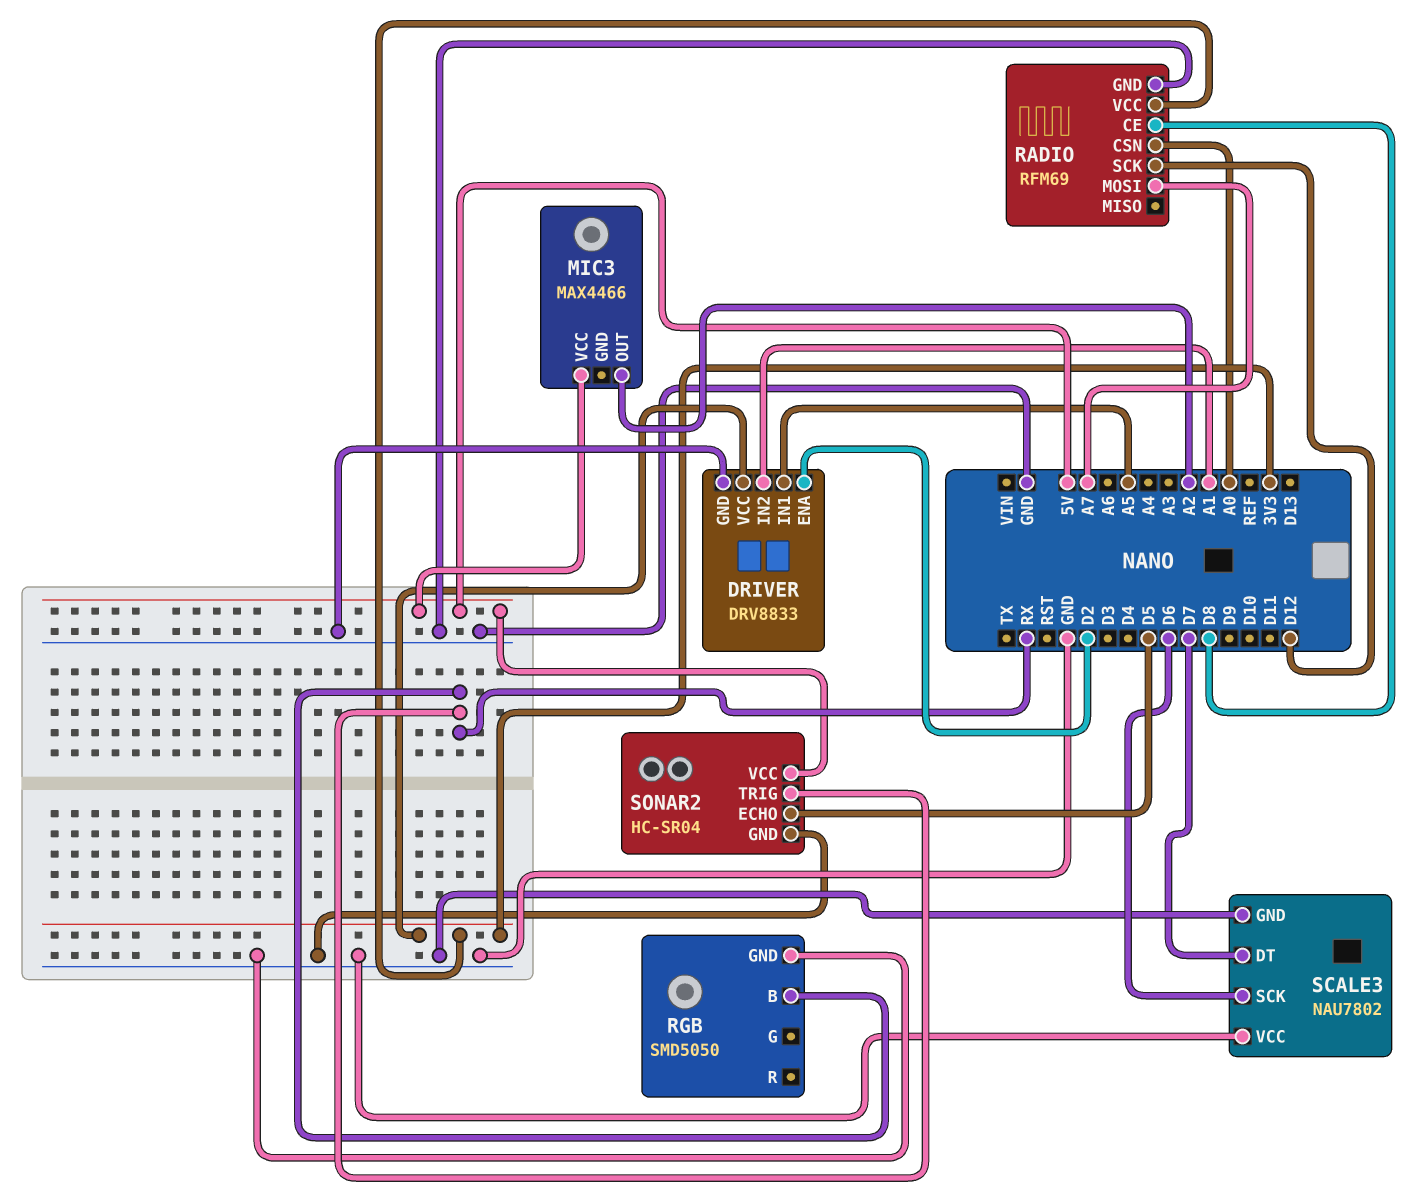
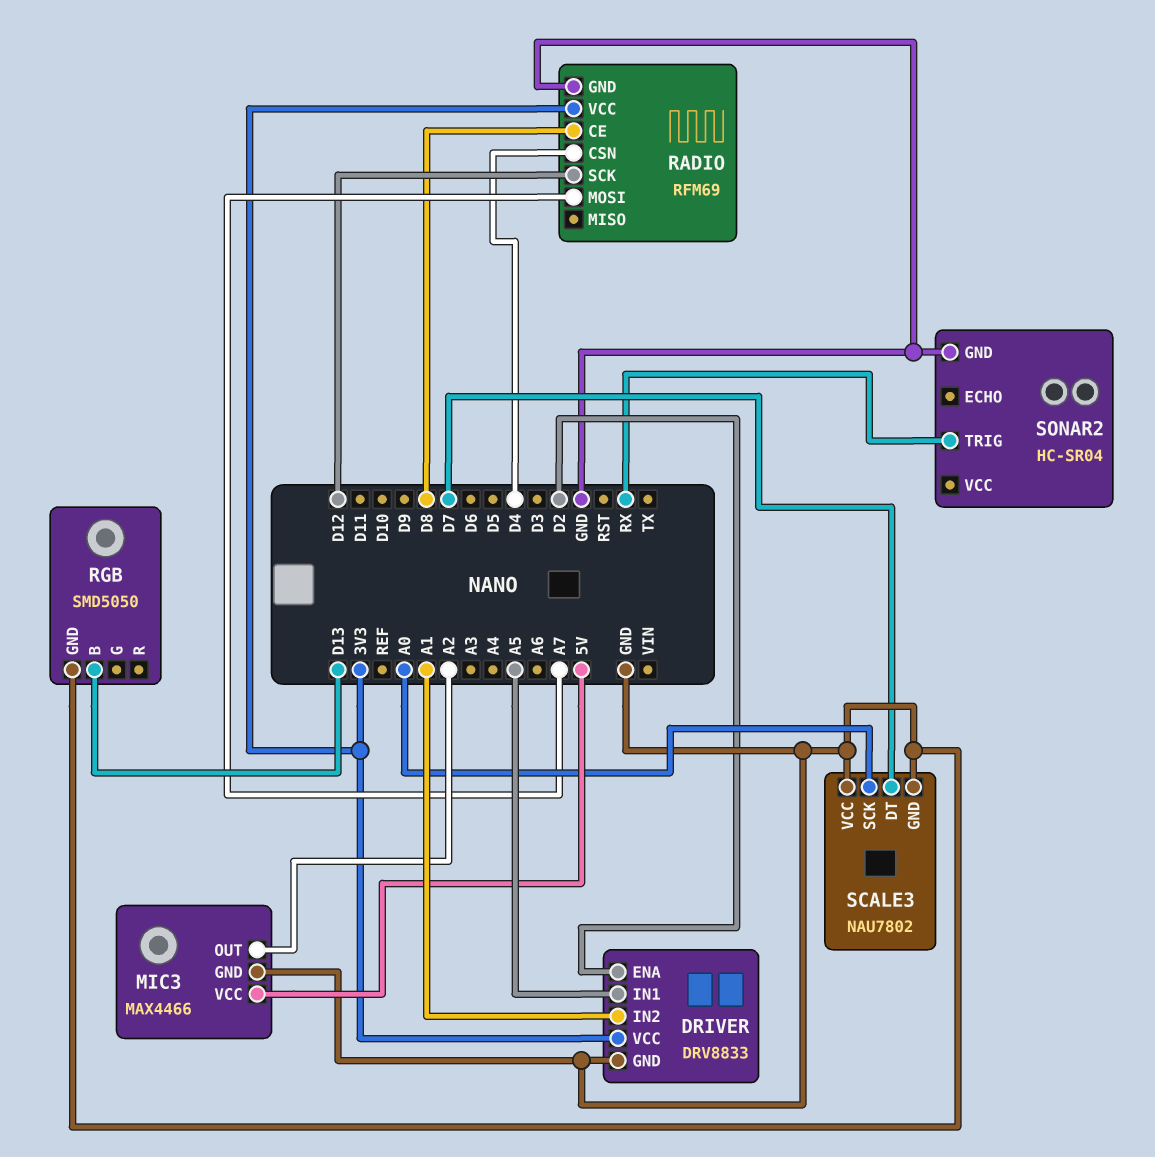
MIC3 pin GND: none -> GND
RADIO pin CSN: A0 -> D4
RGB pin B: RX -> D13
SCALE3 pin SCK: D6 -> A0
SONAR2 pin ECHO: D5 -> none
SONAR2 pin VCC: 5V -> none

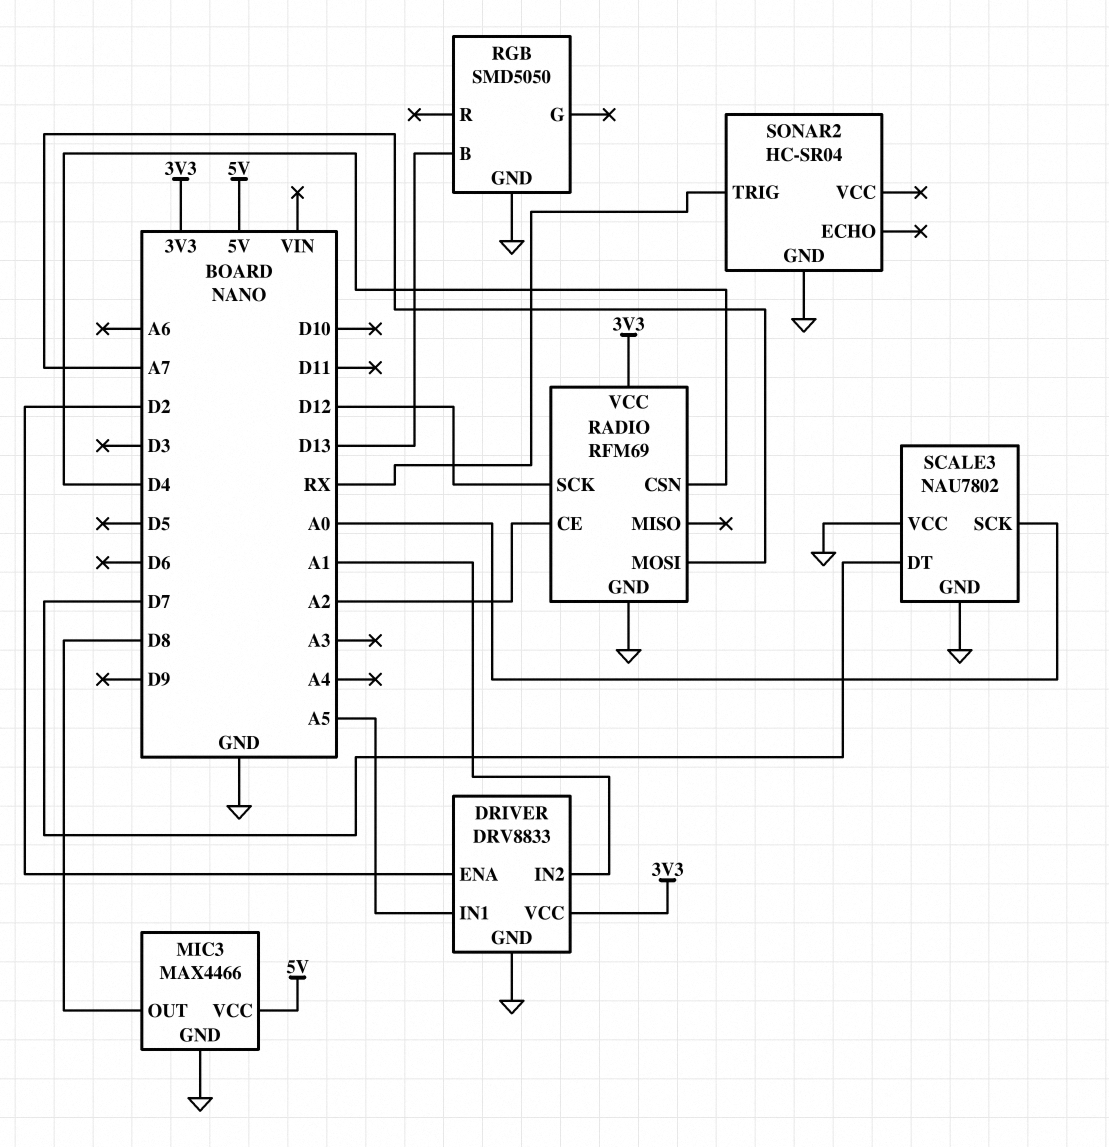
MIC3 pin OUT: A2 -> D8
RADIO pin CE: D8 -> A2

